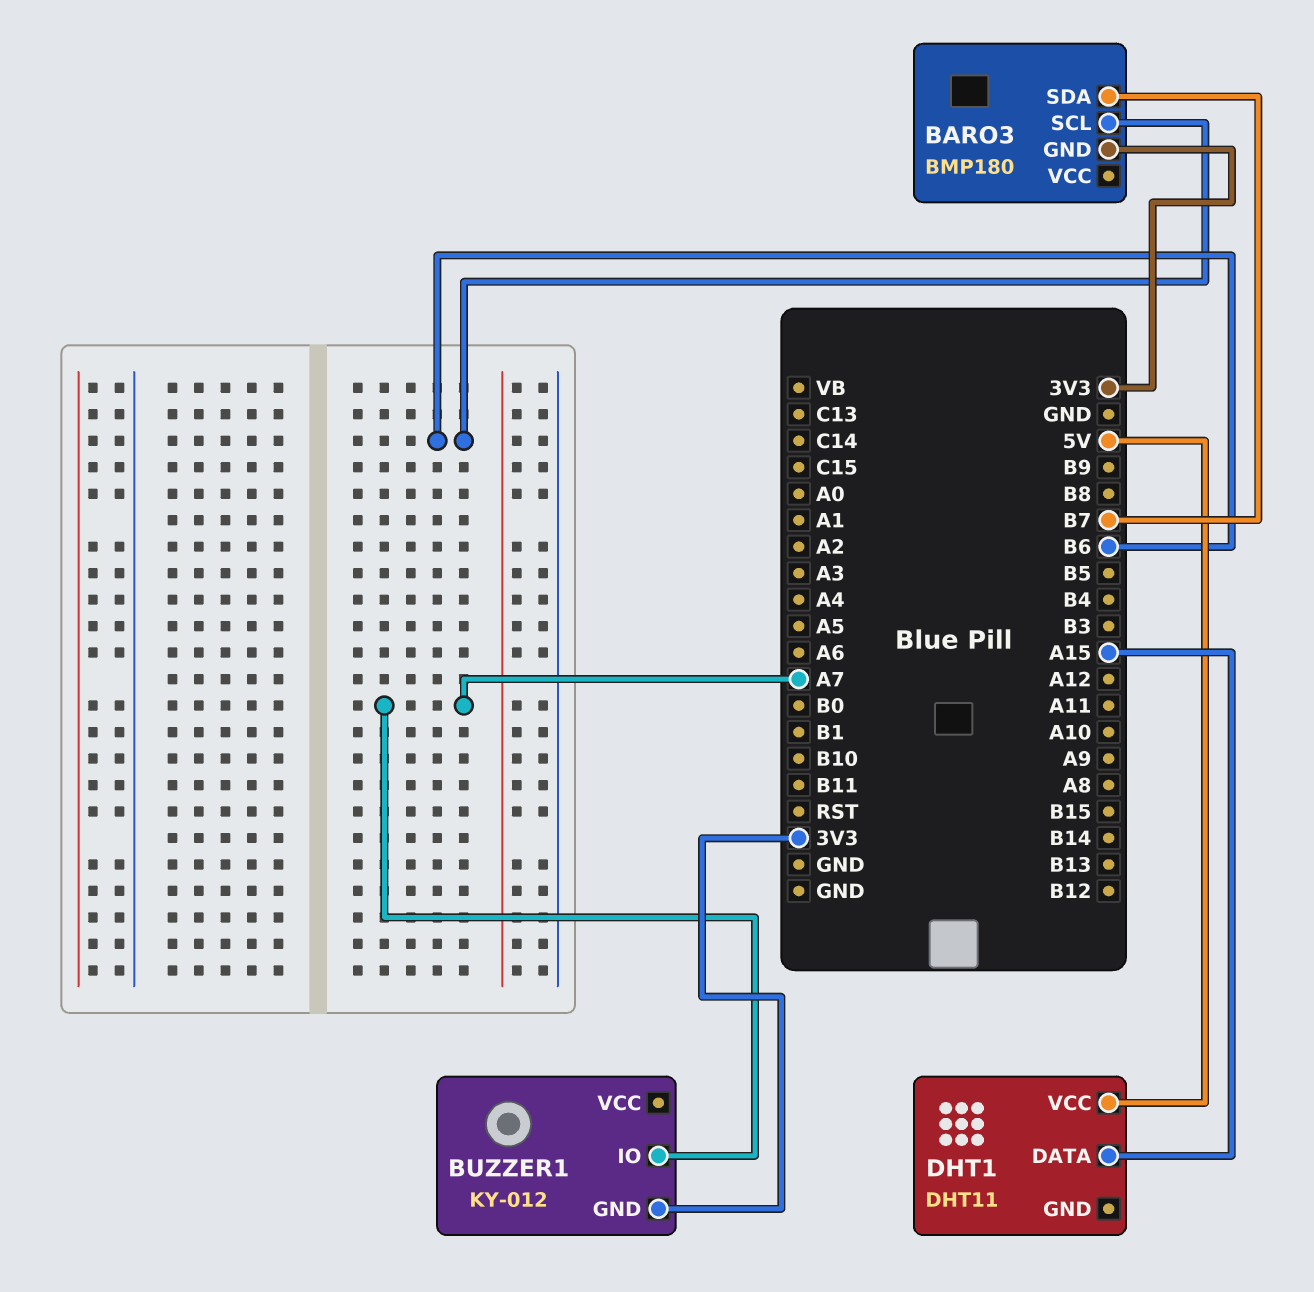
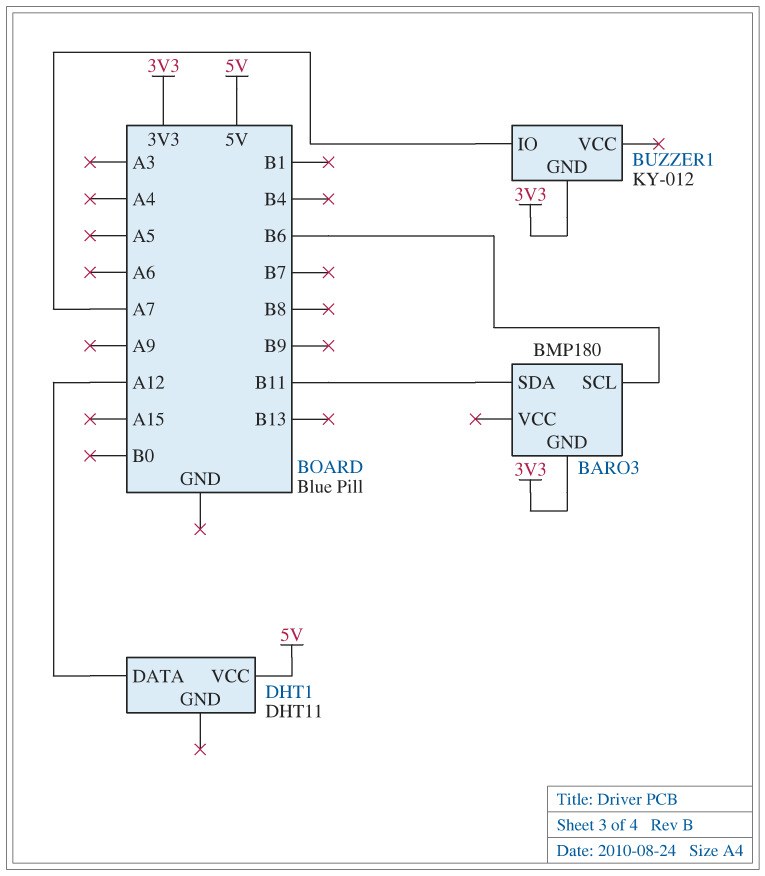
BARO3 pin SDA: B7 -> B11
DHT1 pin DATA: A15 -> A12

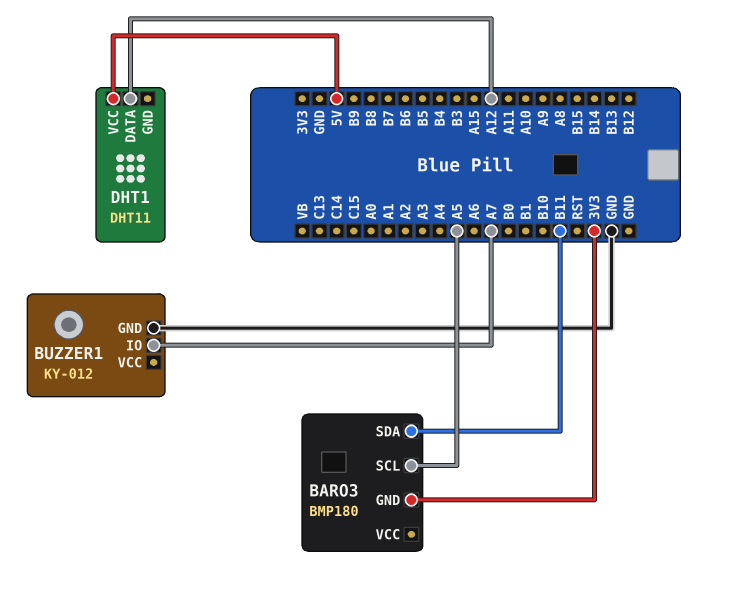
BARO3 pin SCL: B6 -> A5
BUZZER1 pin GND: 3V3 -> GND

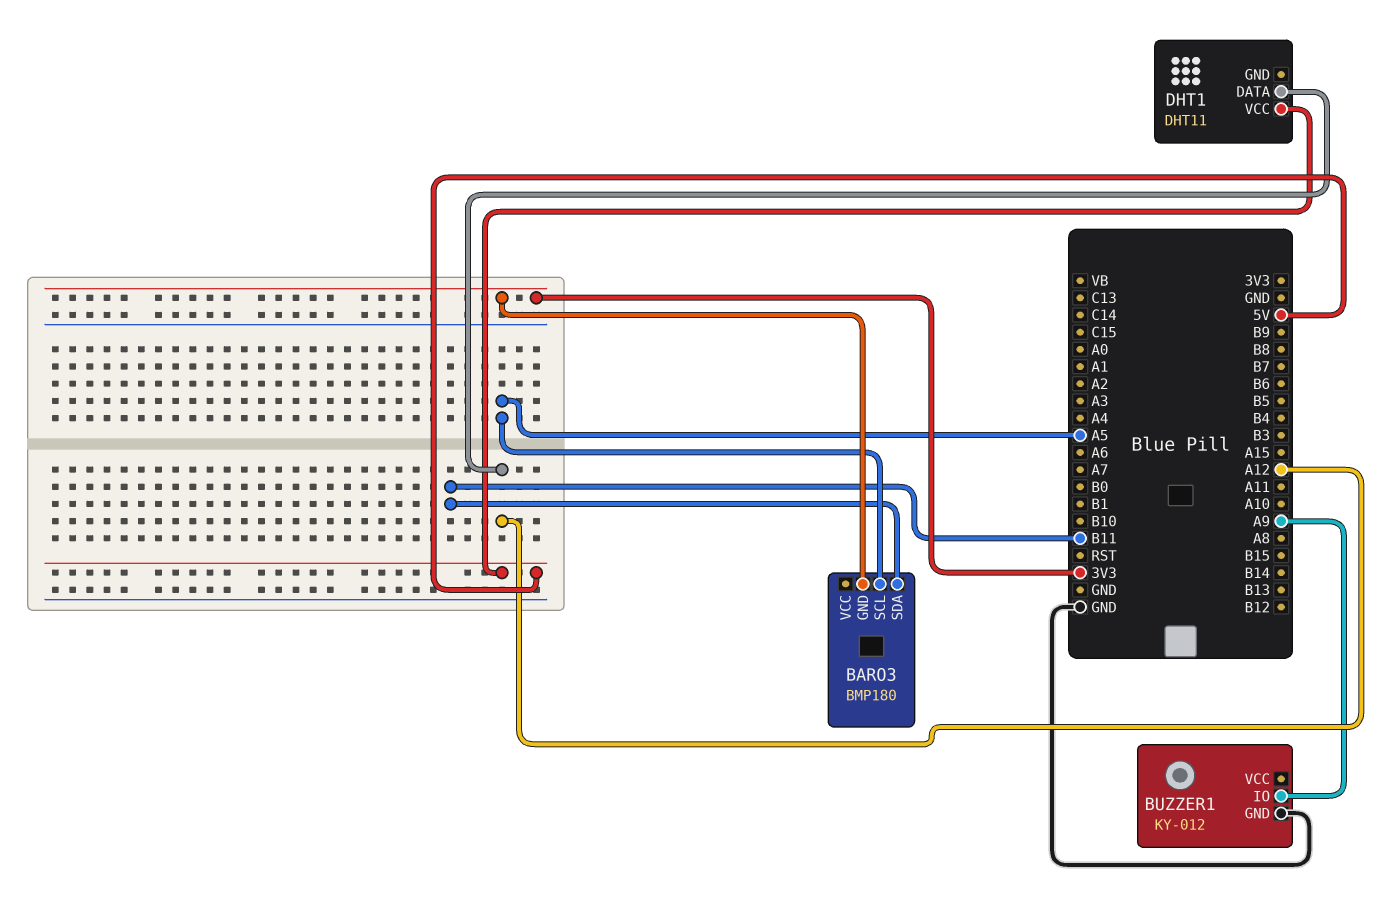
BUZZER1 pin IO: A7 -> A9

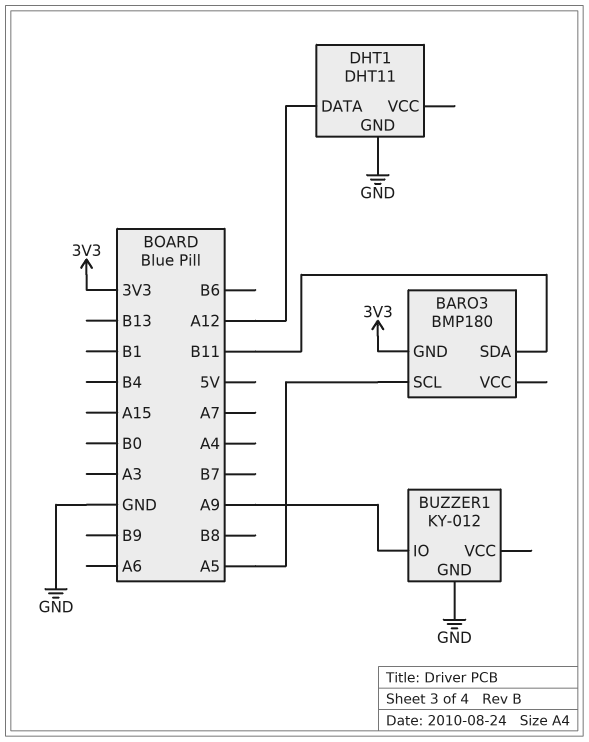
DHT1 pin GND: none -> GND
DHT1 pin VCC: 5V -> none

